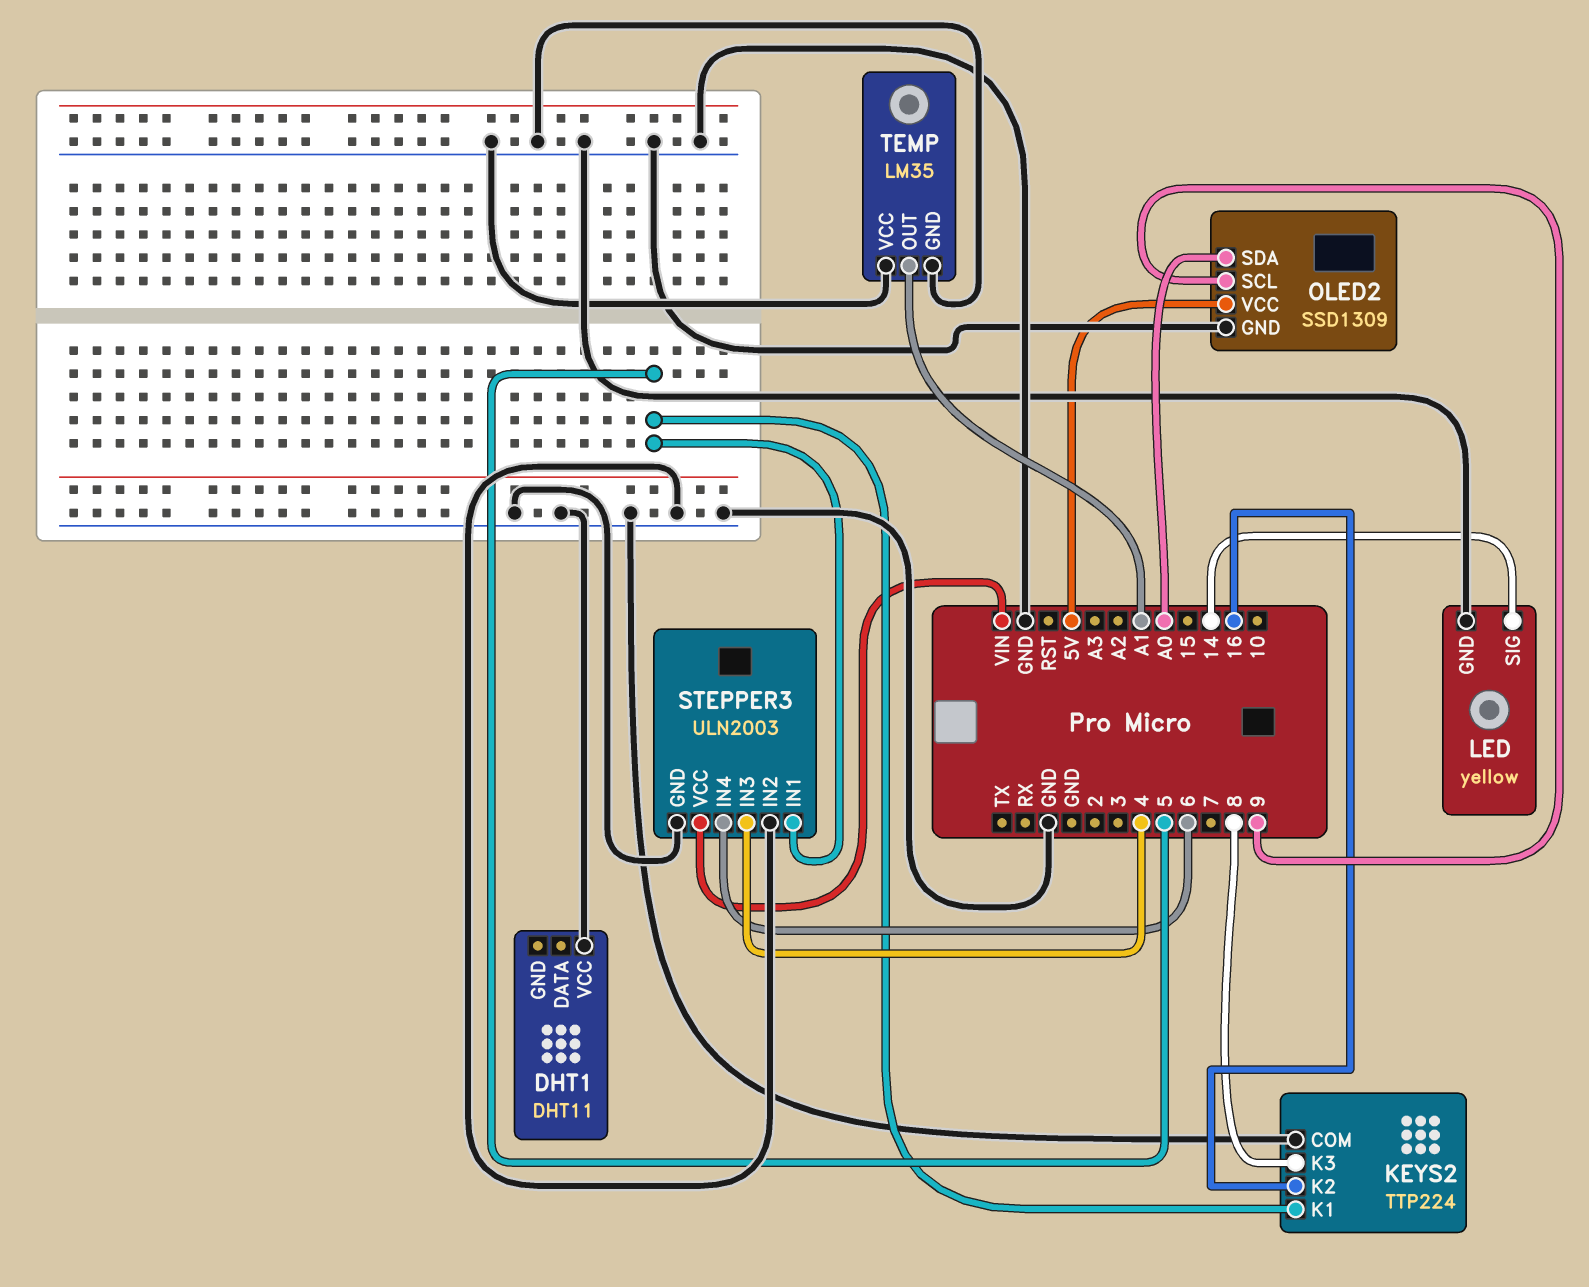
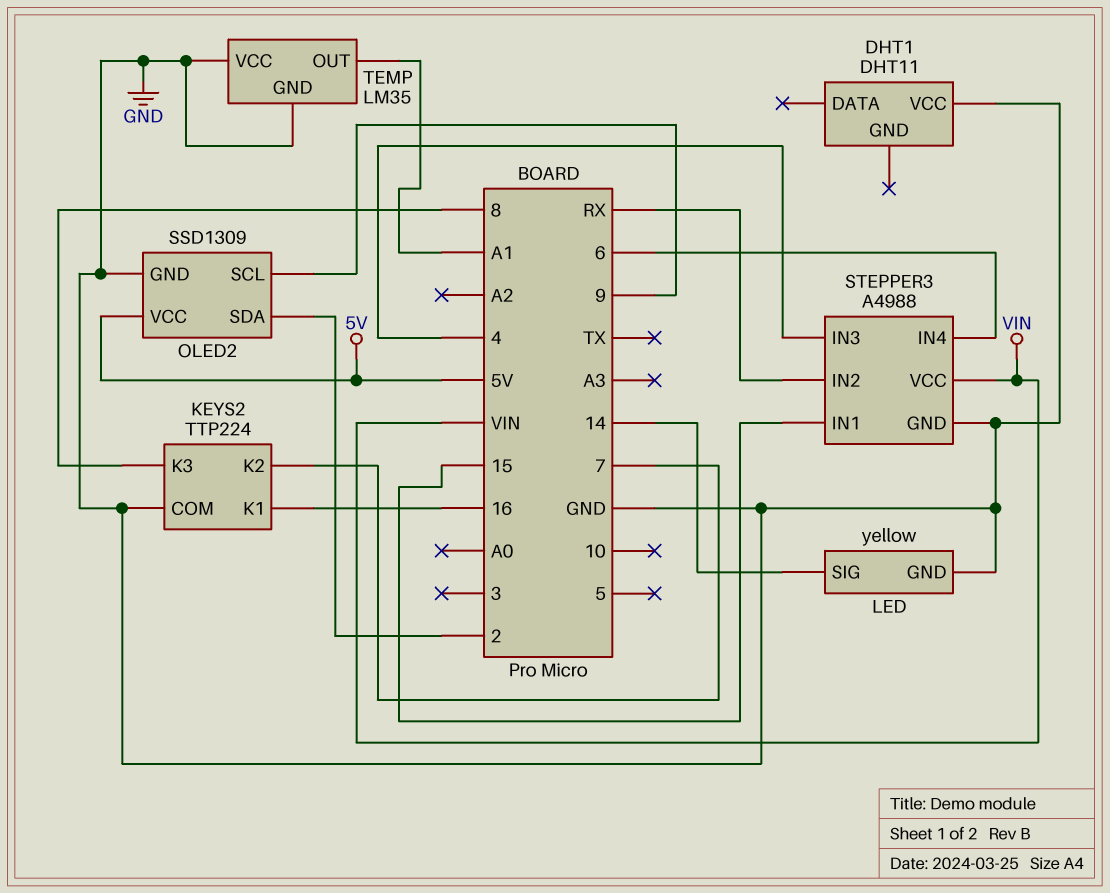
KEYS2 pin K1: 5 -> 16
KEYS2 pin K2: 16 -> 7
OLED2 pin SDA: A0 -> 2
STEPPER3: ULN2003 -> A4988
STEPPER3 pin IN1: 5 -> 15
STEPPER3 pin IN2: GND -> RX

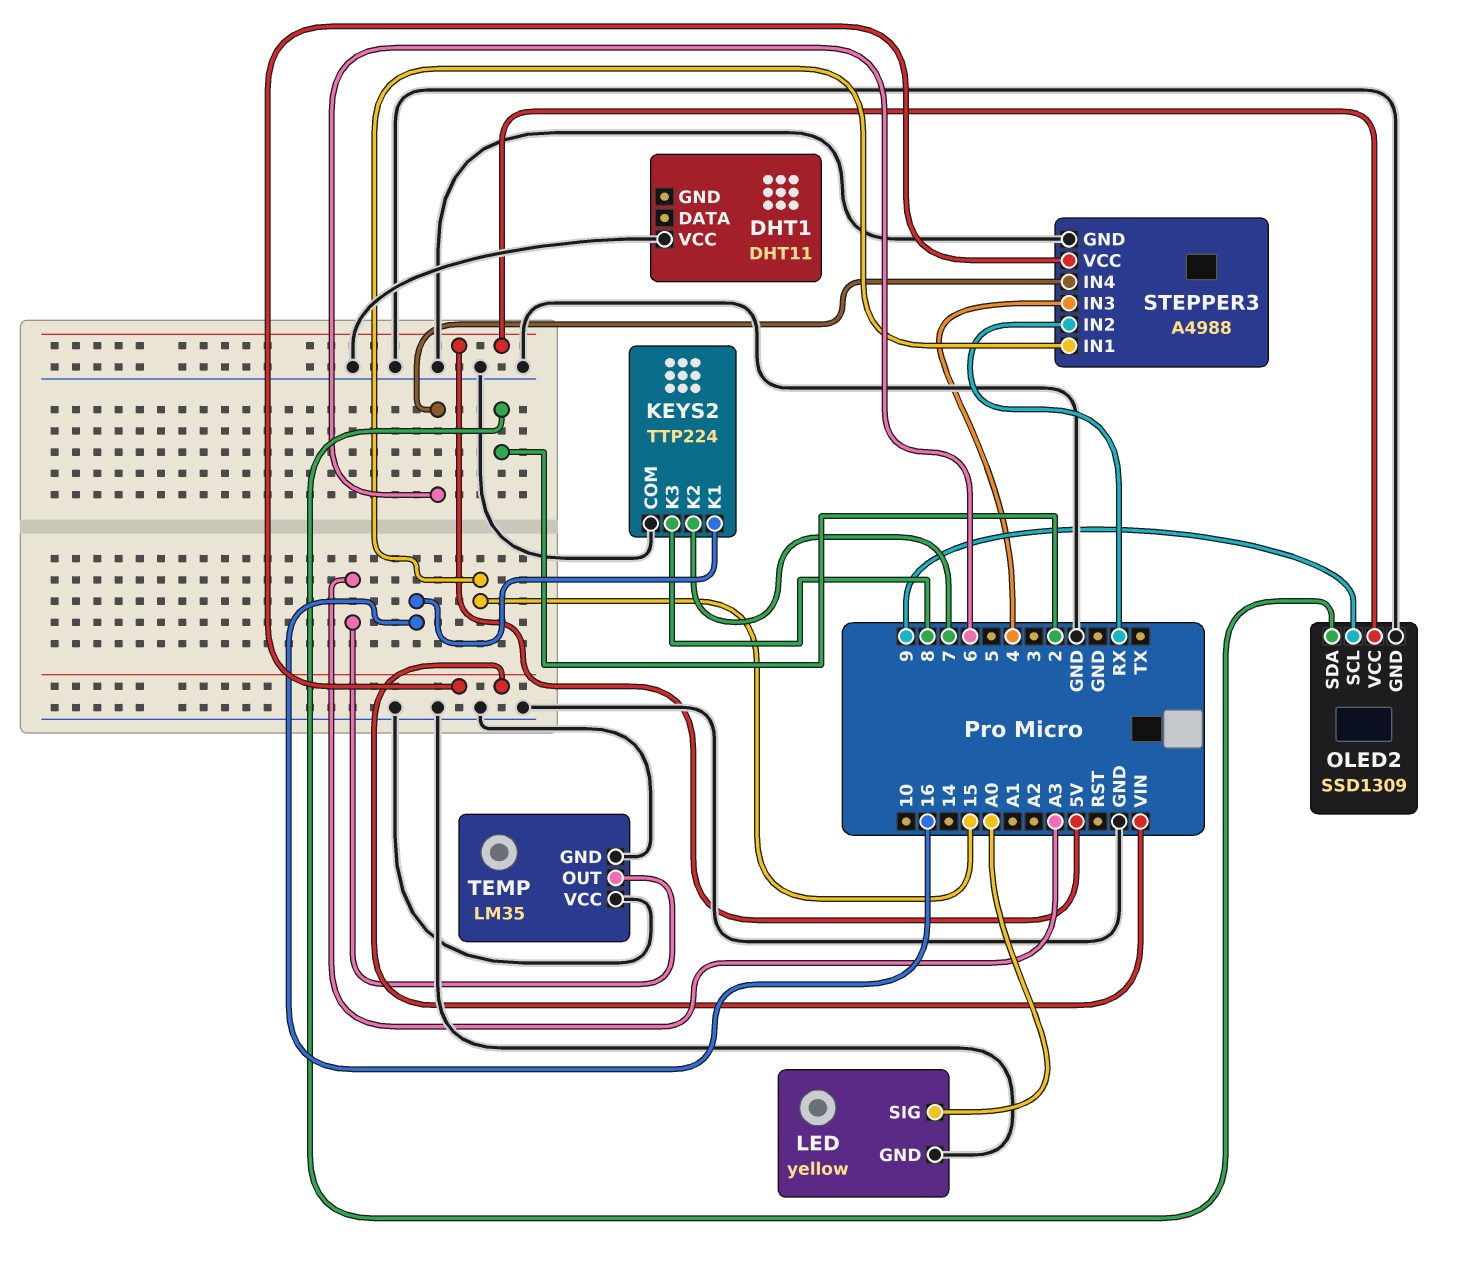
LED pin SIG: 14 -> A0
TEMP pin OUT: A1 -> A3

